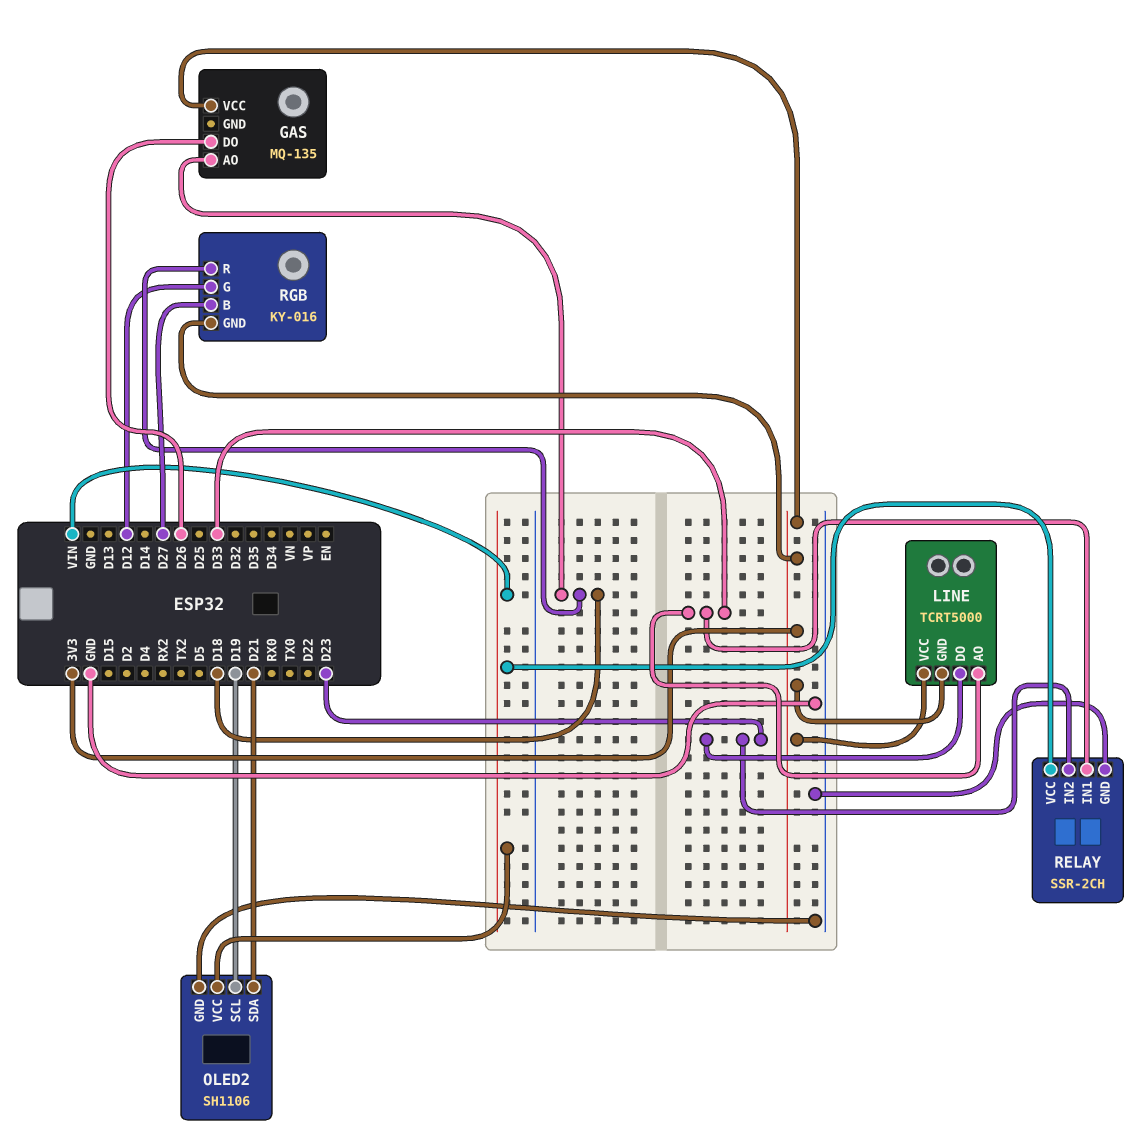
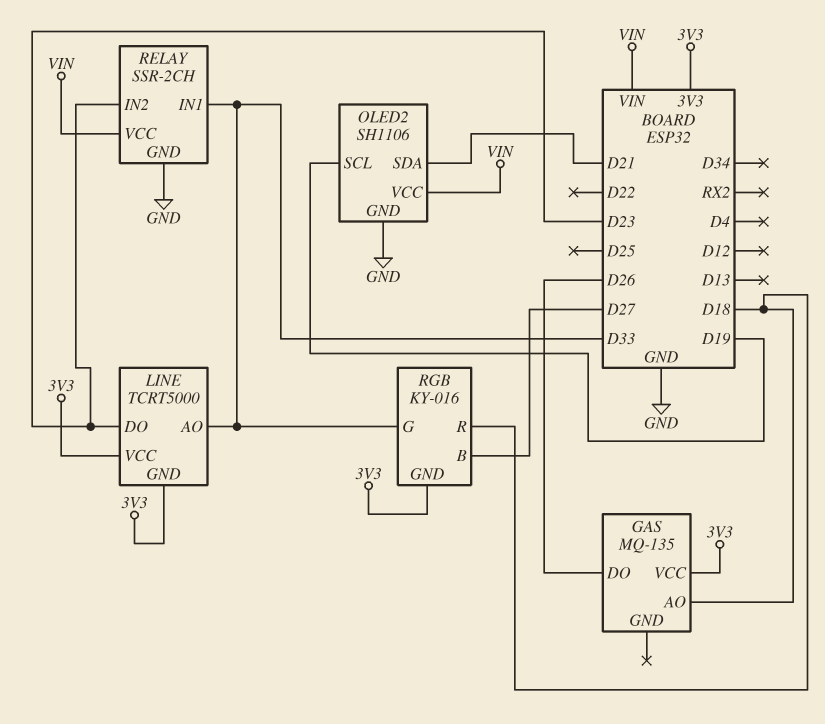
RGB pin G: D12 -> D33

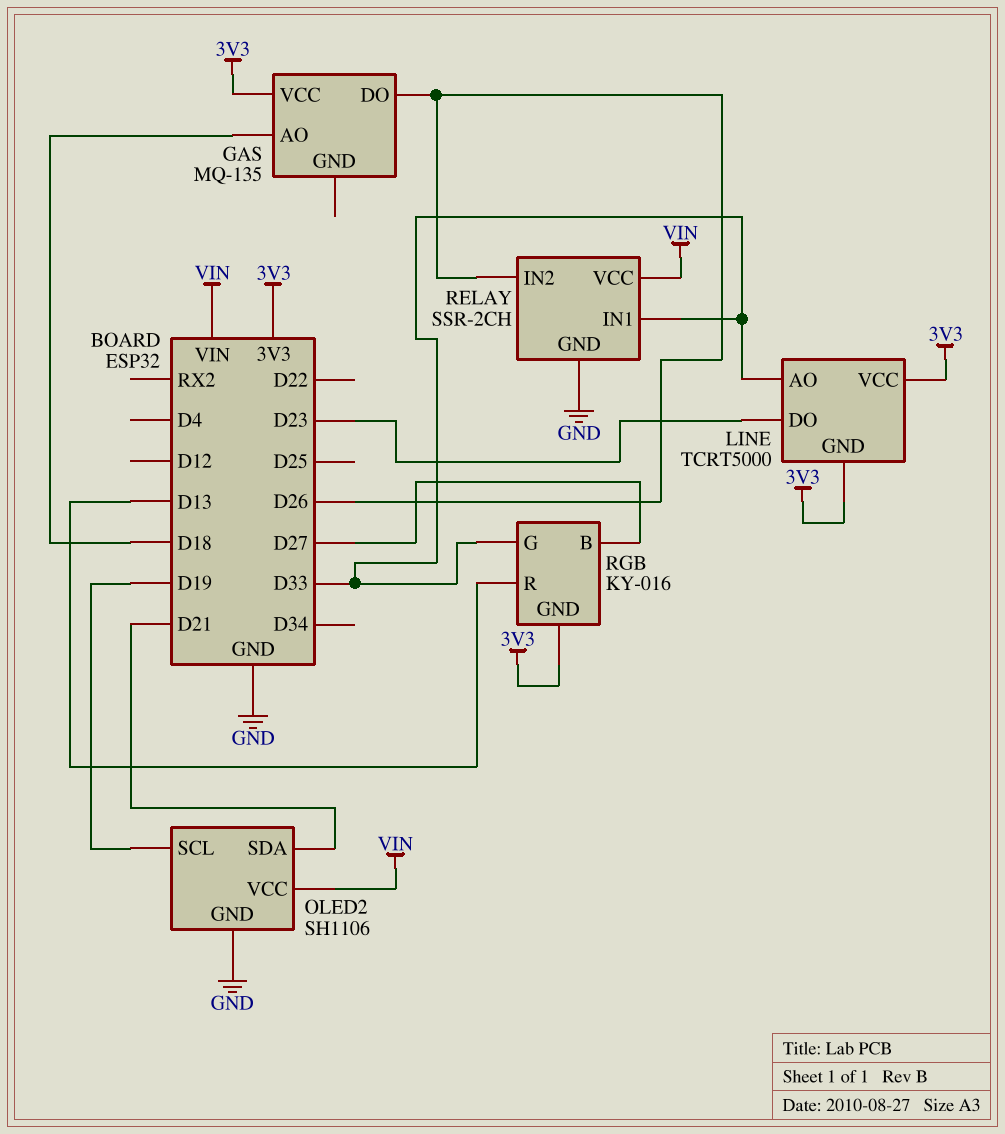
RELAY pin IN2: D23 -> D26
RGB pin R: D18 -> D13

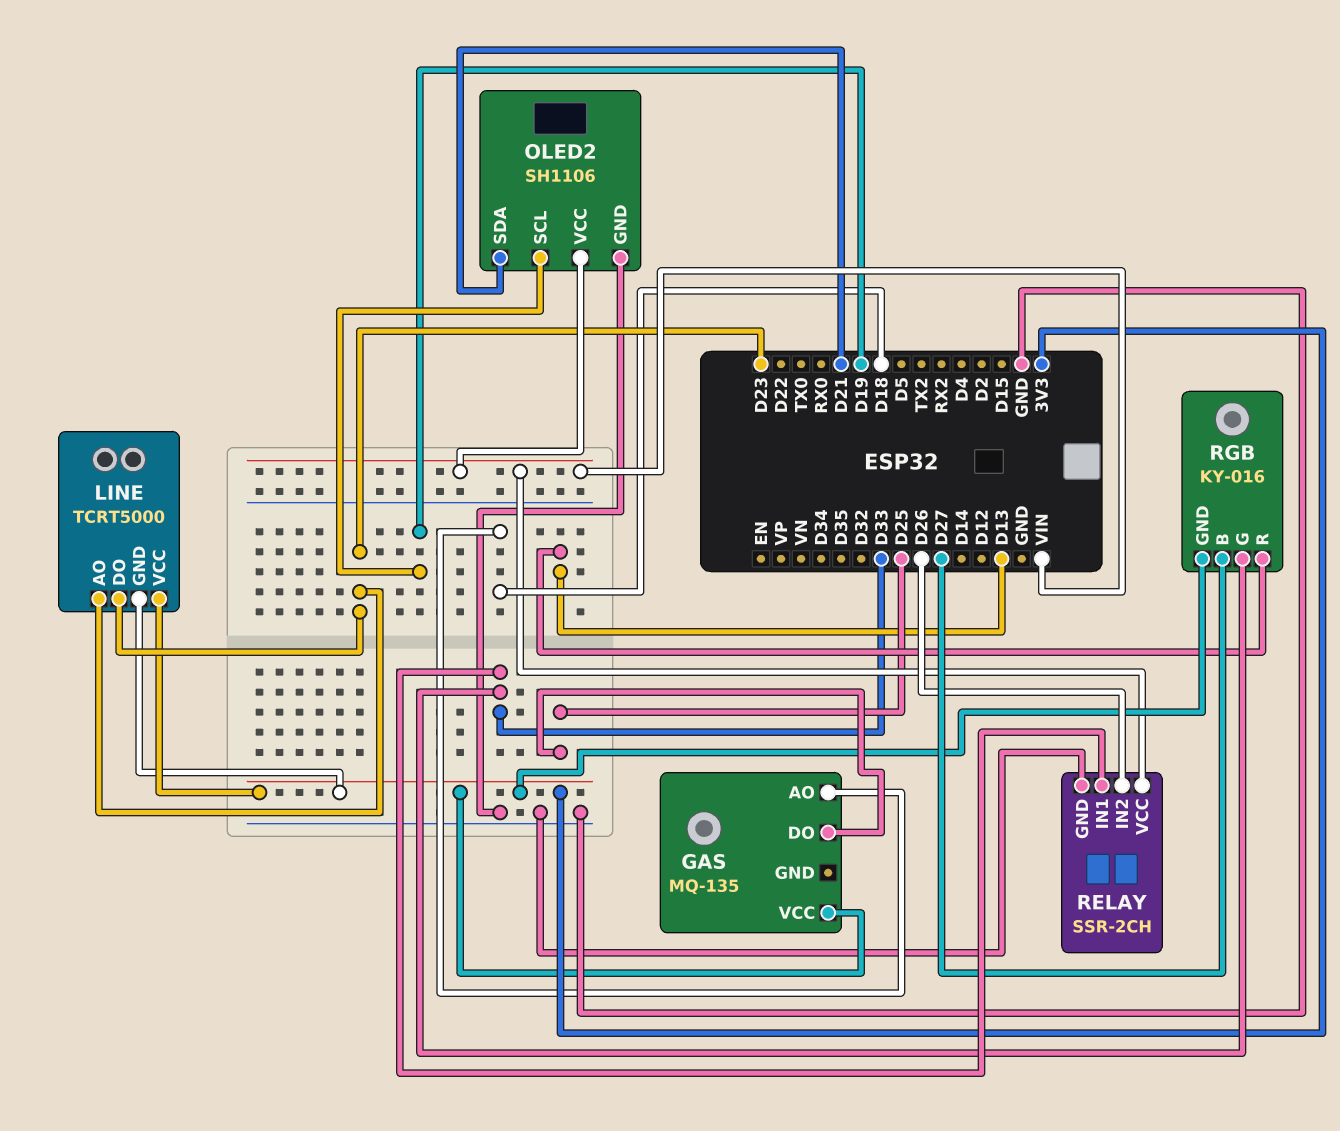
GAS pin DO: D26 -> D25
LINE pin AO: D33 -> D23

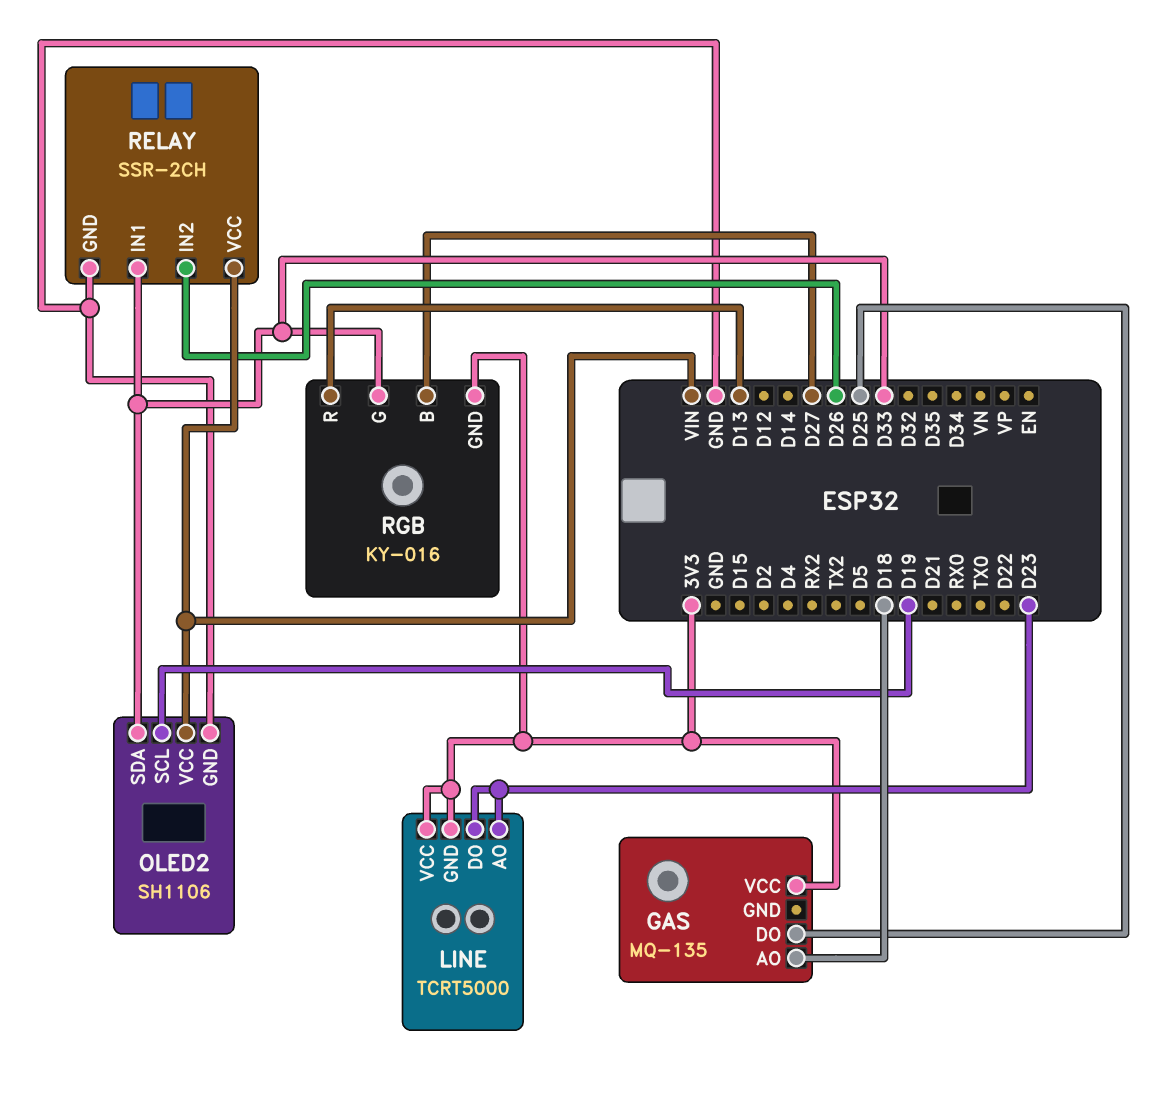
OLED2 pin SDA: D21 -> D33

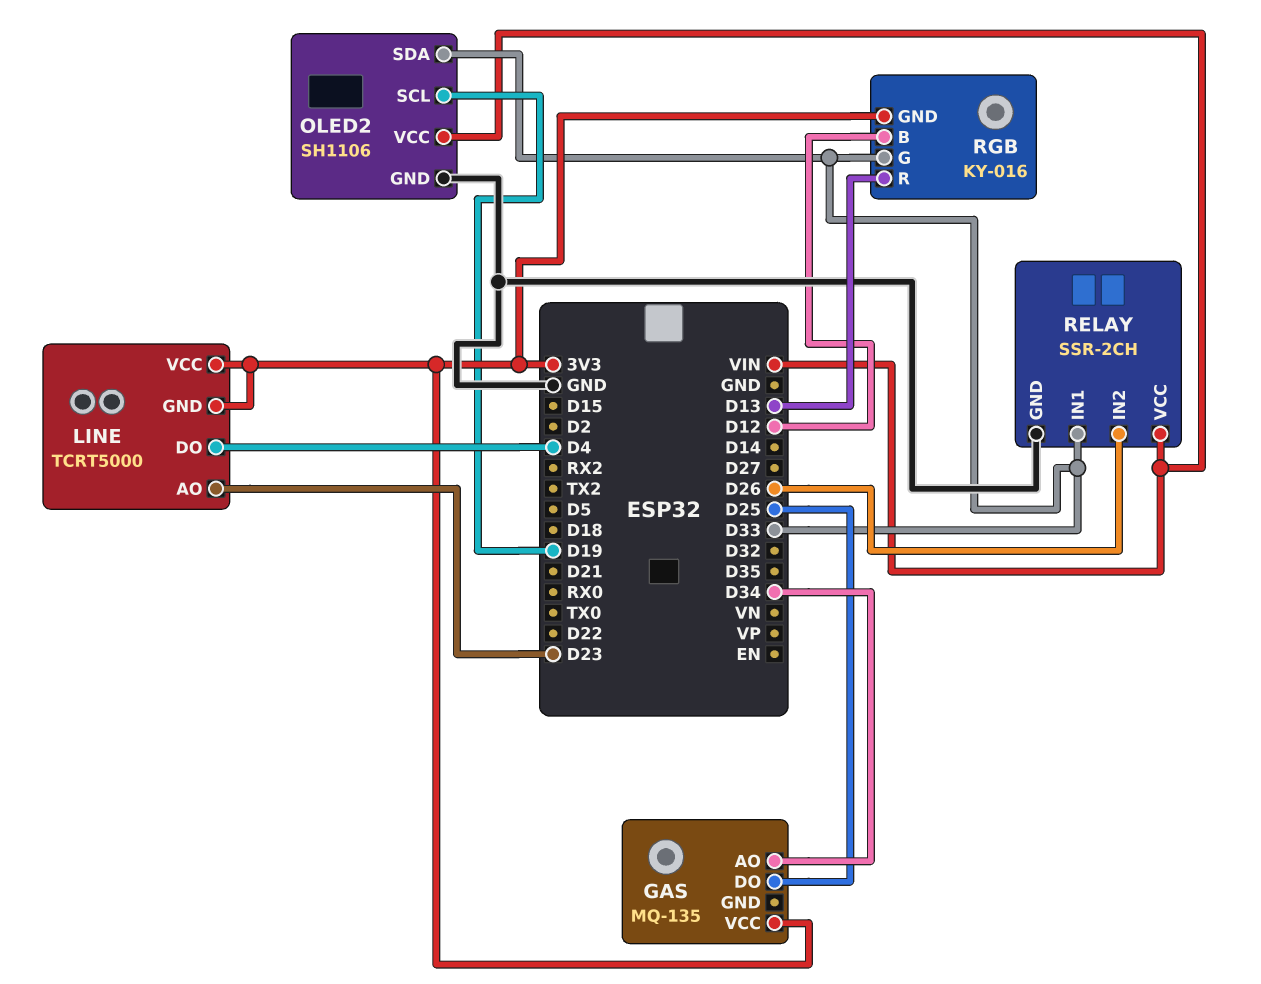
GAS pin AO: D18 -> D34
LINE pin DO: D23 -> D4
RGB pin B: D27 -> D12

